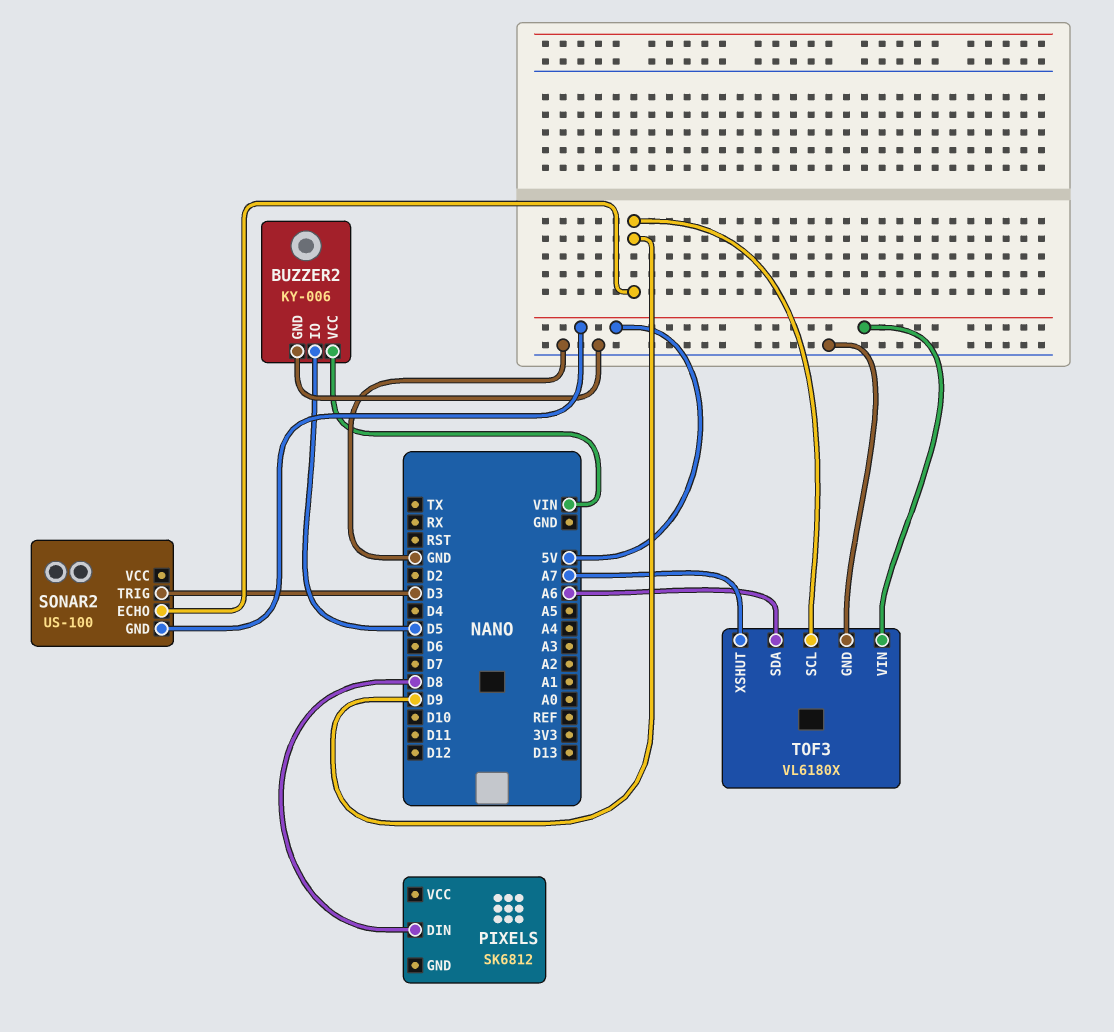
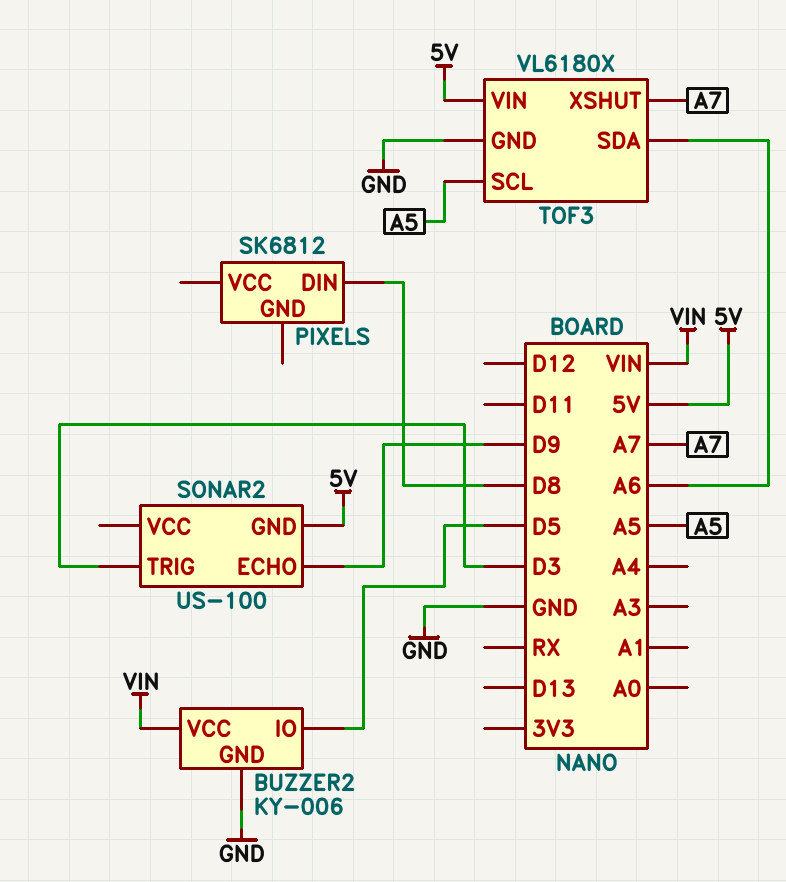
TOF3 pin SCL: D9 -> A5

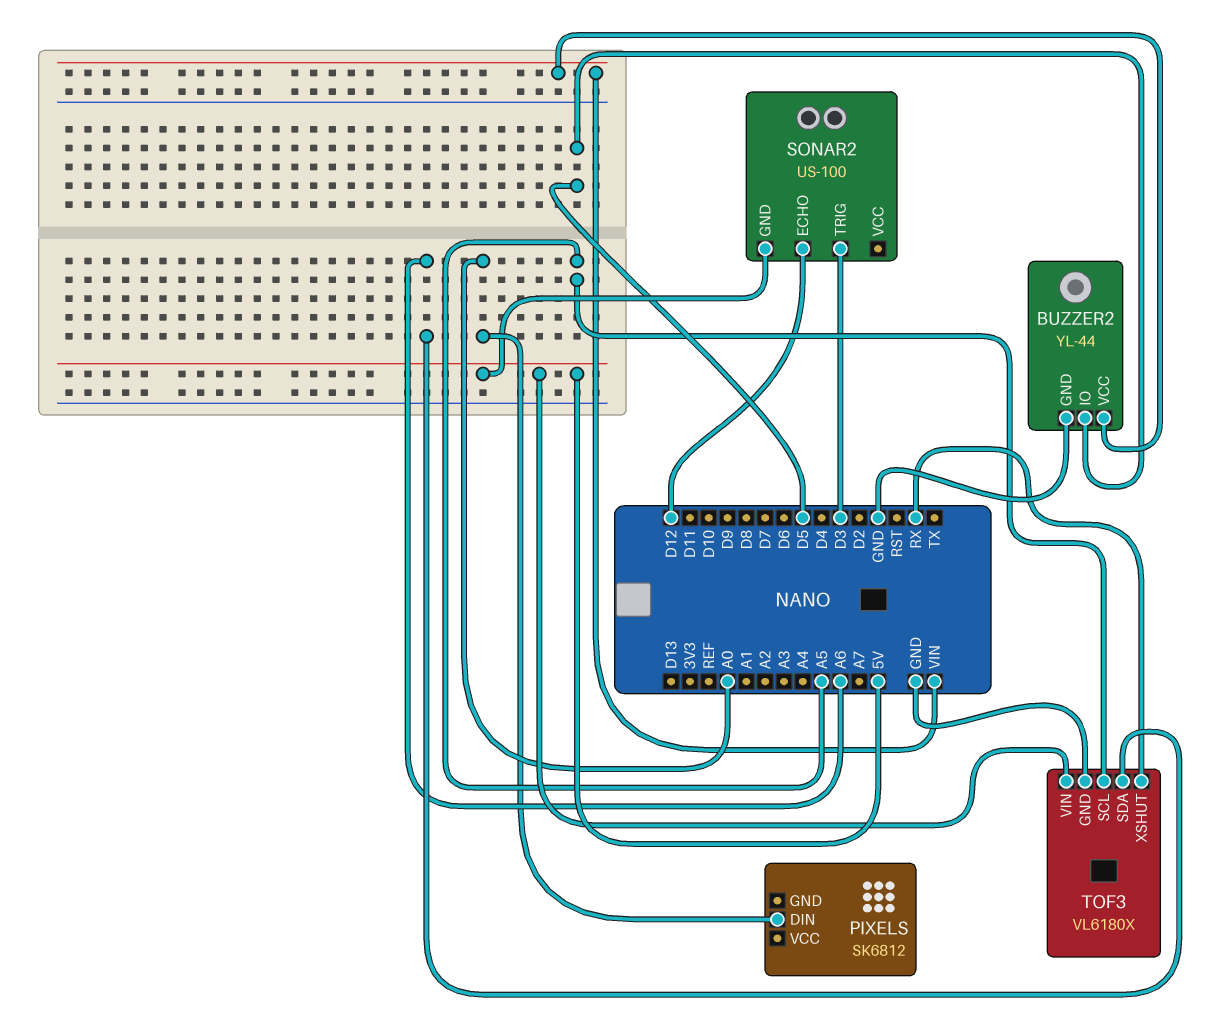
BUZZER2: KY-006 -> YL-44
PIXELS pin DIN: D8 -> A0
SONAR2 pin ECHO: D9 -> D12
TOF3 pin XSHUT: A7 -> RX

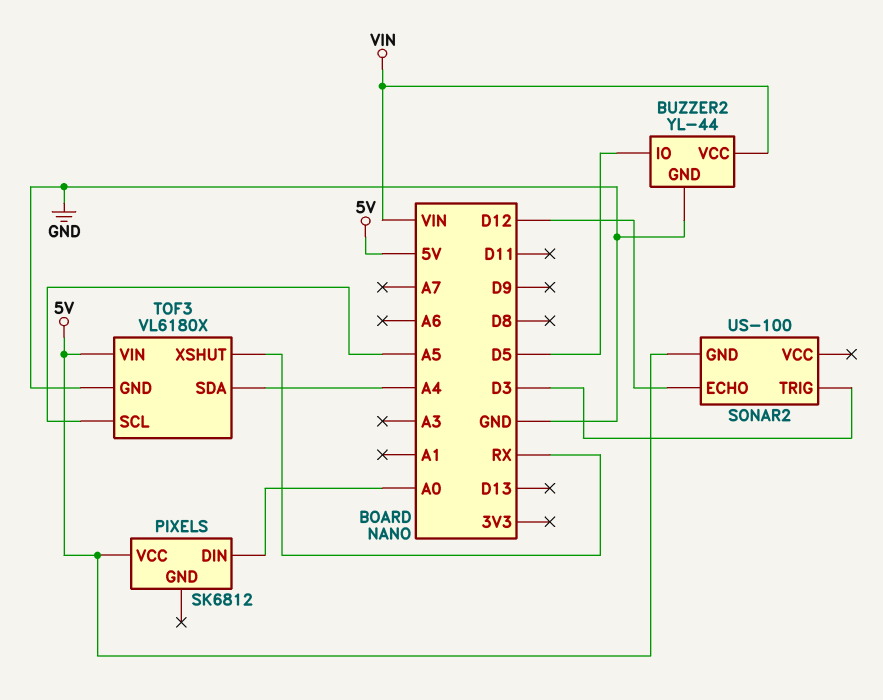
PIXELS pin VCC: none -> 5V
TOF3 pin SDA: A6 -> A4

